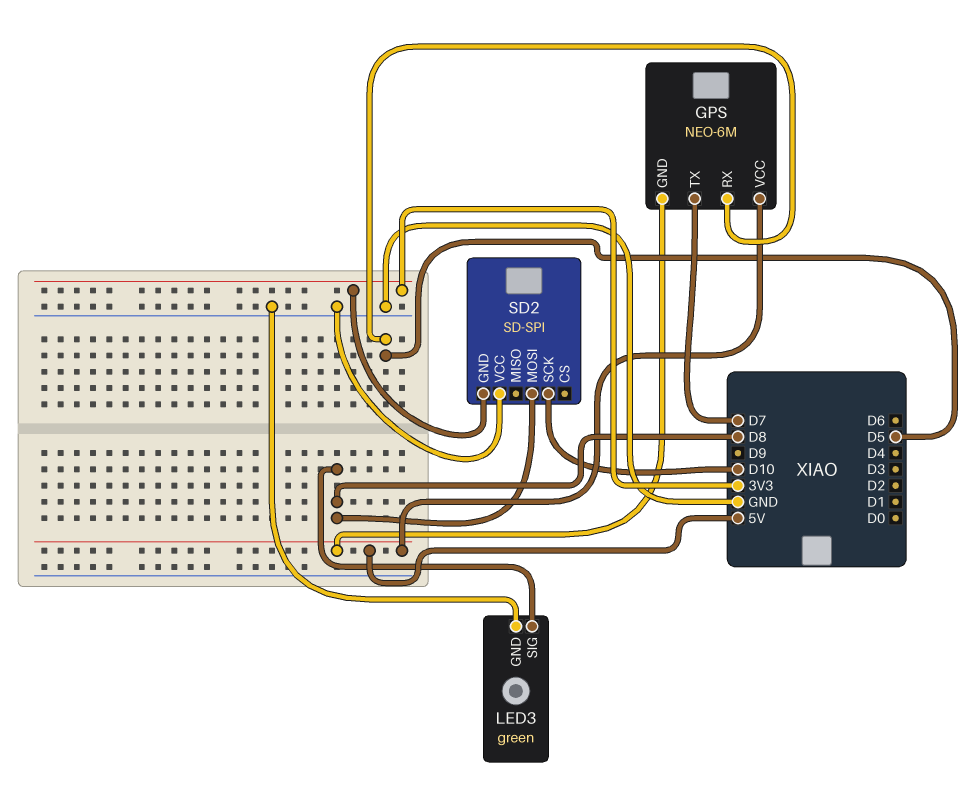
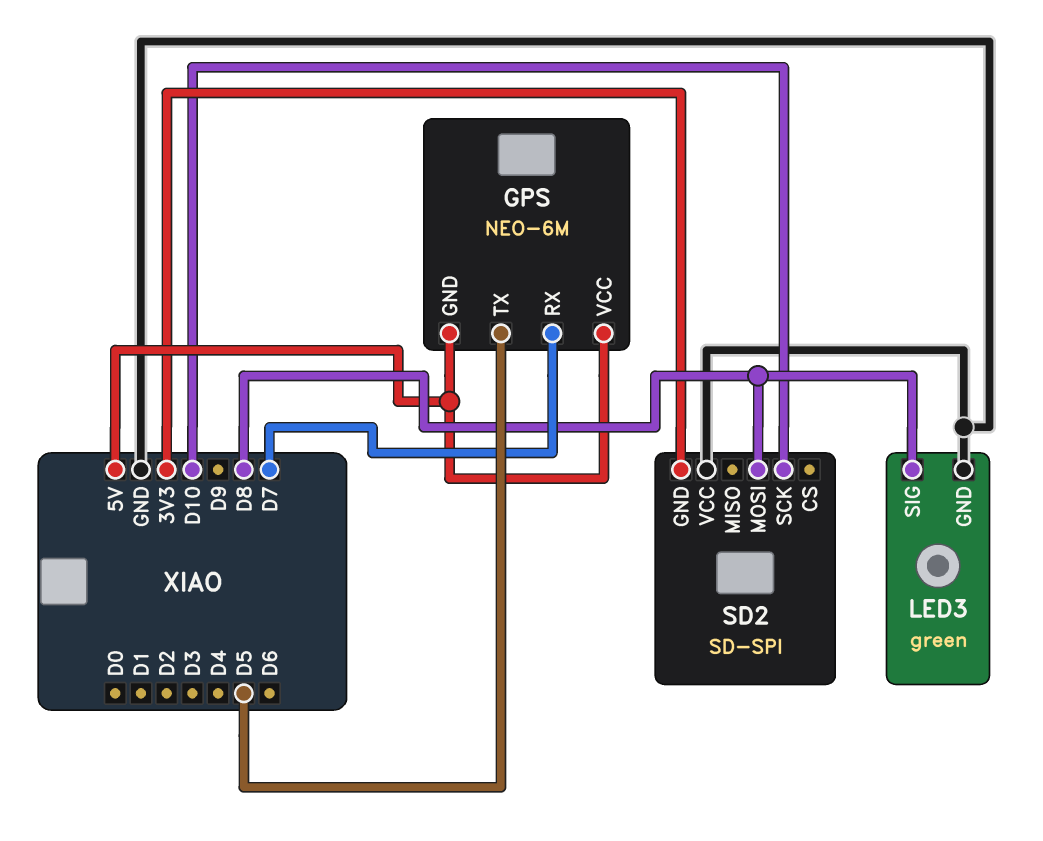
GPS pin RX: D5 -> D7
GPS pin TX: D7 -> D5

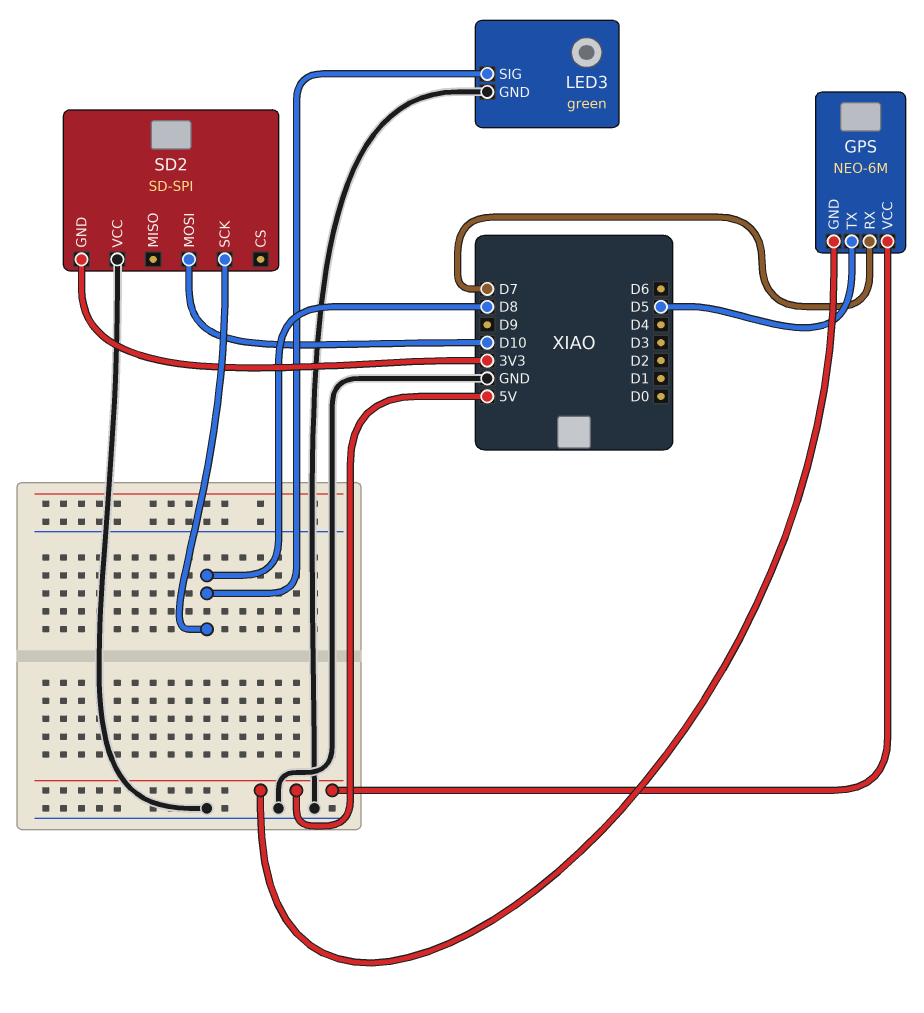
SD2 pin MOSI: D8 -> D10
SD2 pin SCK: D10 -> D8

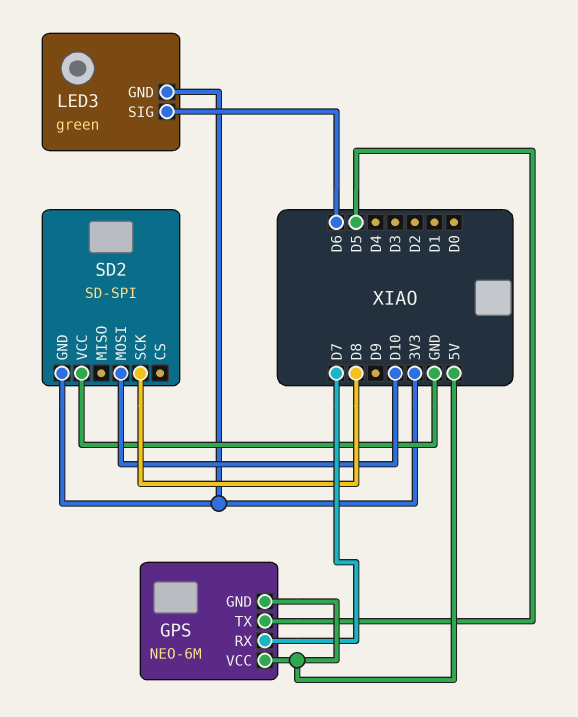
LED3 pin GND: GND -> 3V3
LED3 pin SIG: D8 -> D6

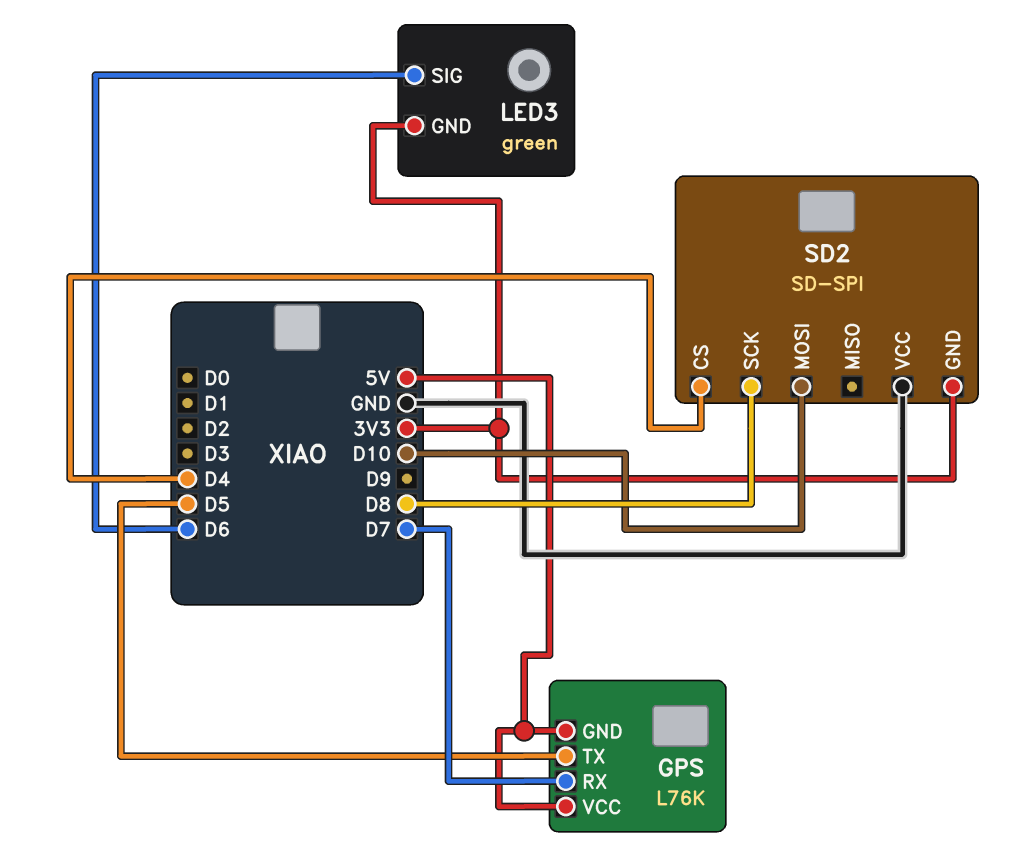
GPS: NEO-6M -> L76K
SD2 pin CS: none -> D4

